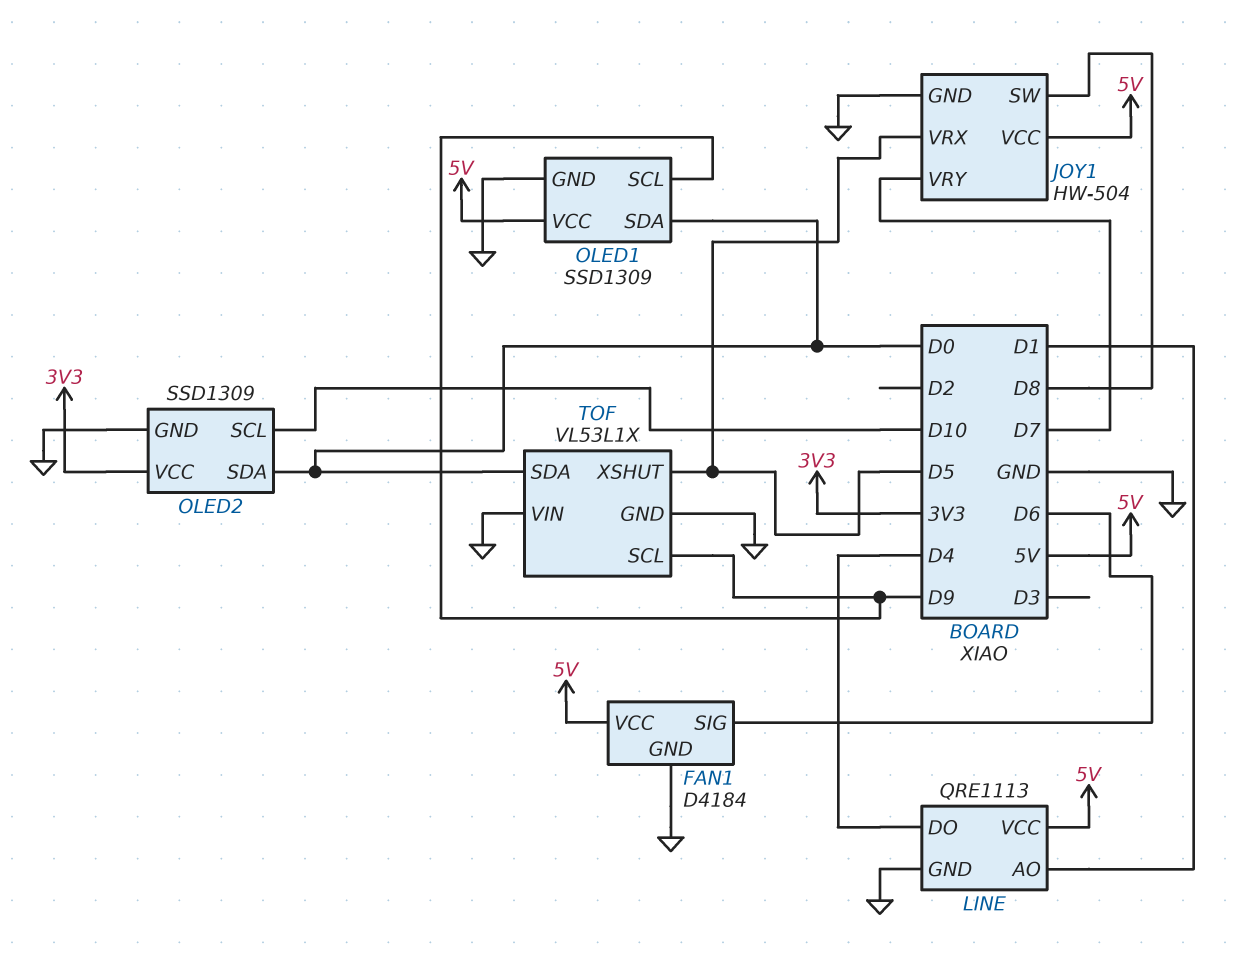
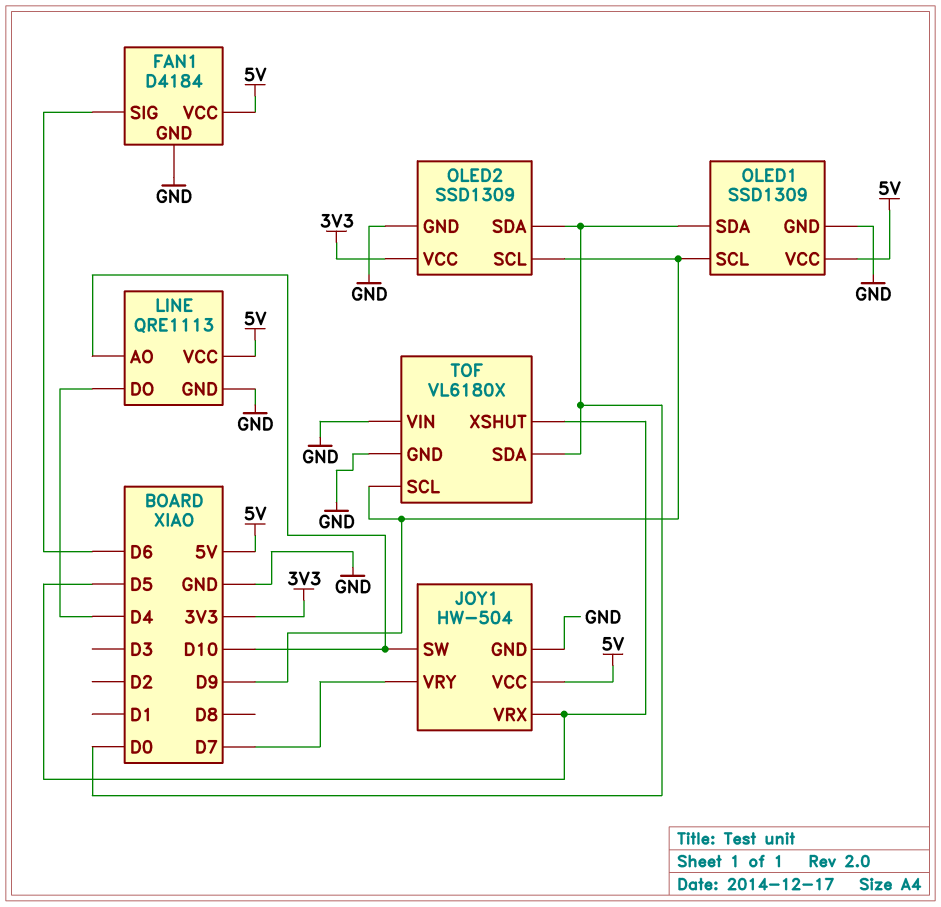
JOY1 pin SW: D8 -> D10
LINE pin AO: D1 -> D10
OLED2 pin SCL: D10 -> D9
TOF: VL53L1X -> VL6180X

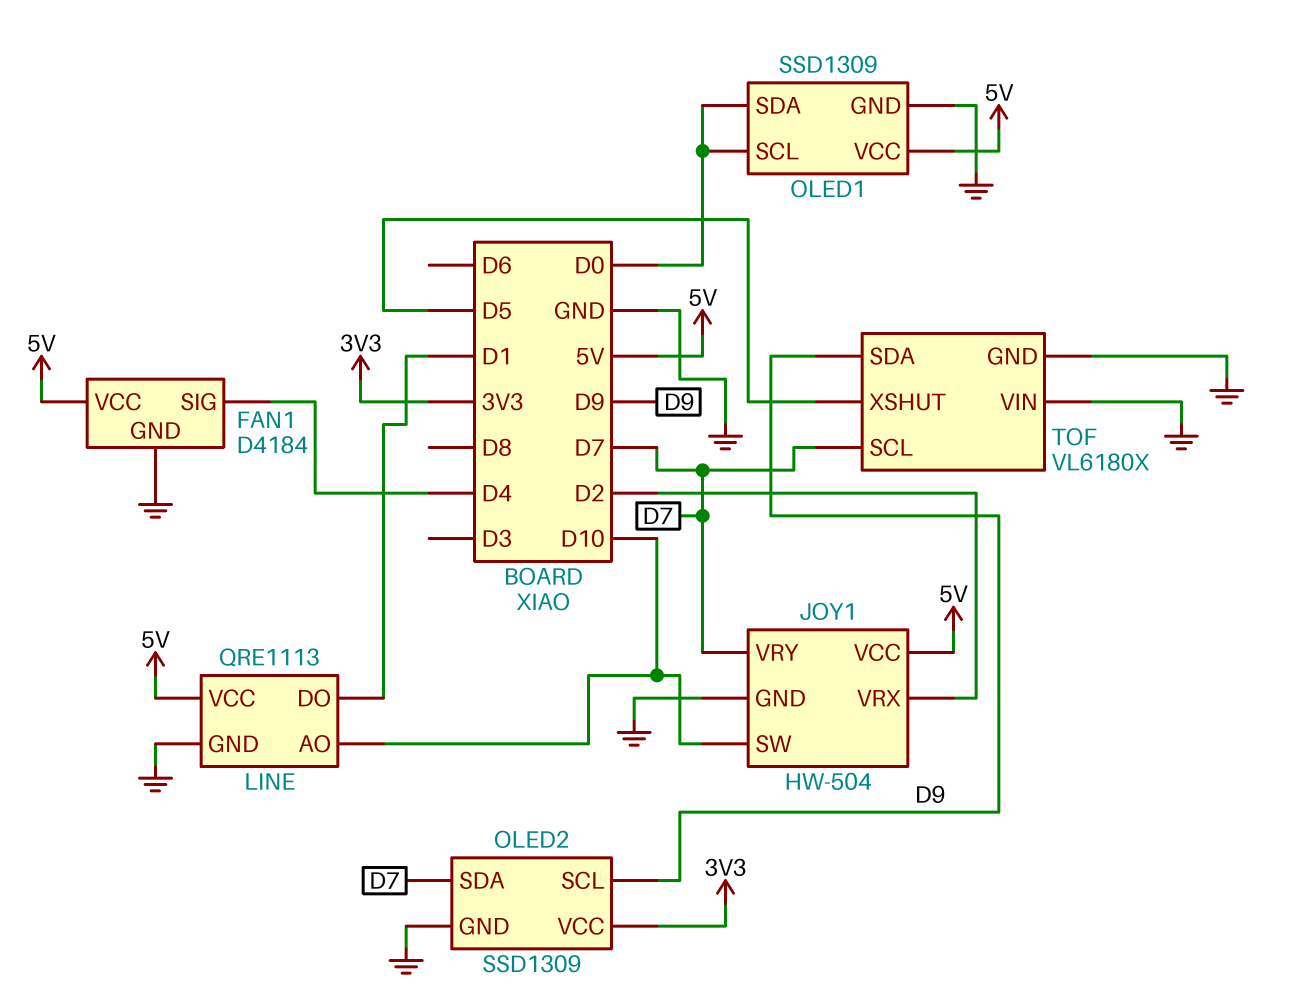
FAN1 pin SIG: D6 -> D4
JOY1 pin VRX: D5 -> D2
LINE pin DO: D4 -> D1
OLED1 pin SCL: D9 -> D0
OLED2 pin SDA: D0 -> D7
TOF pin SCL: D9 -> D7
TOF pin SDA: D0 -> D9

